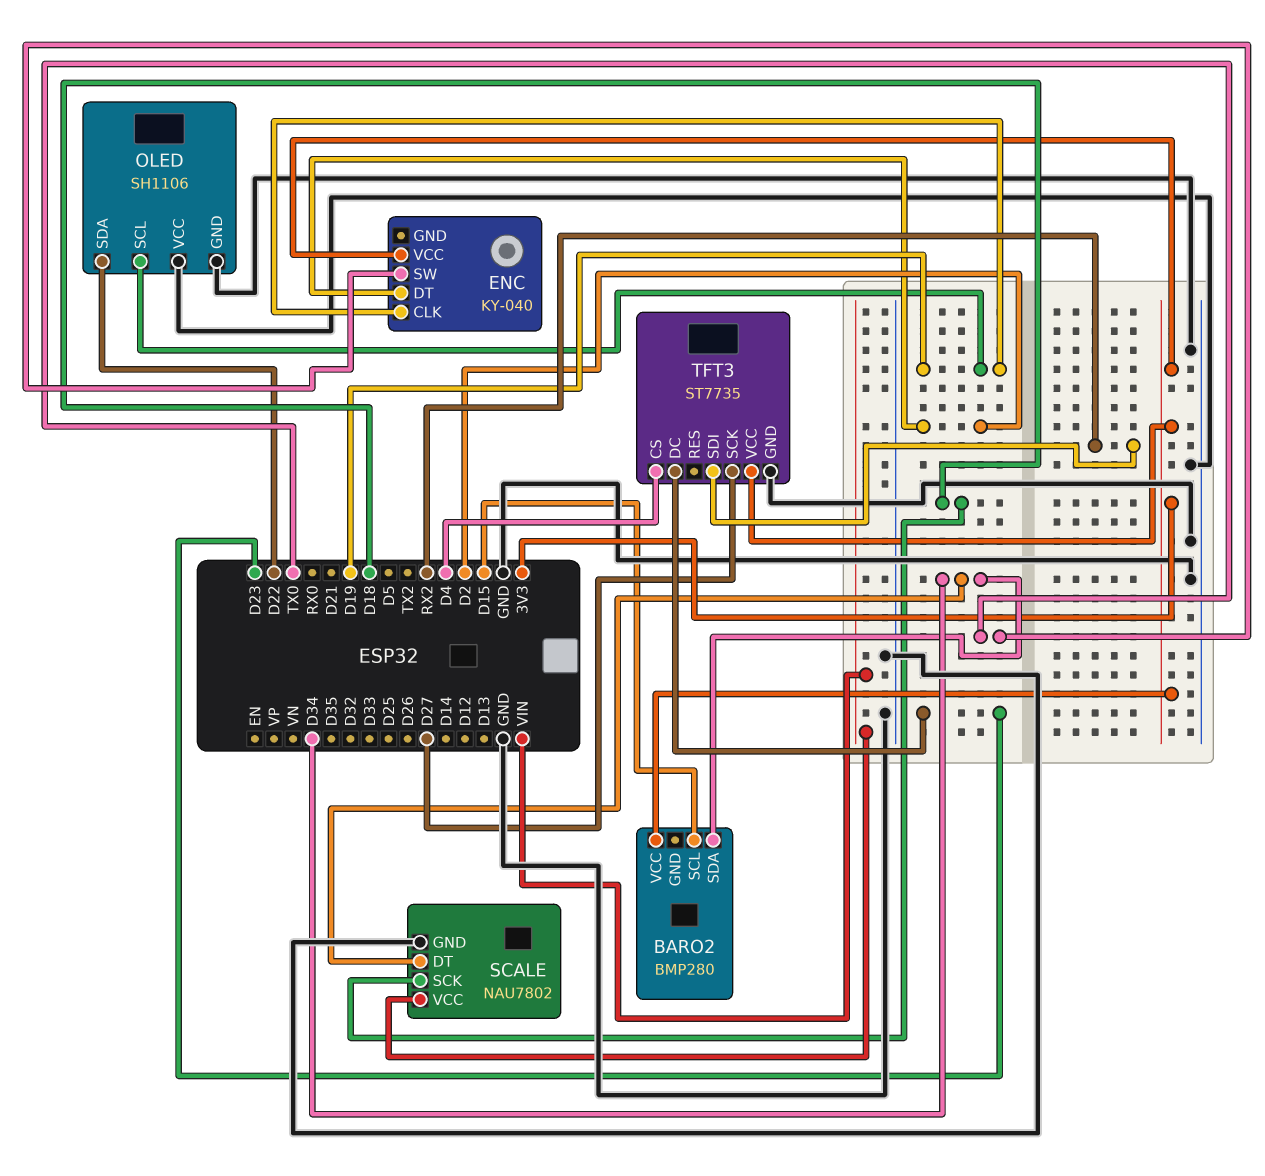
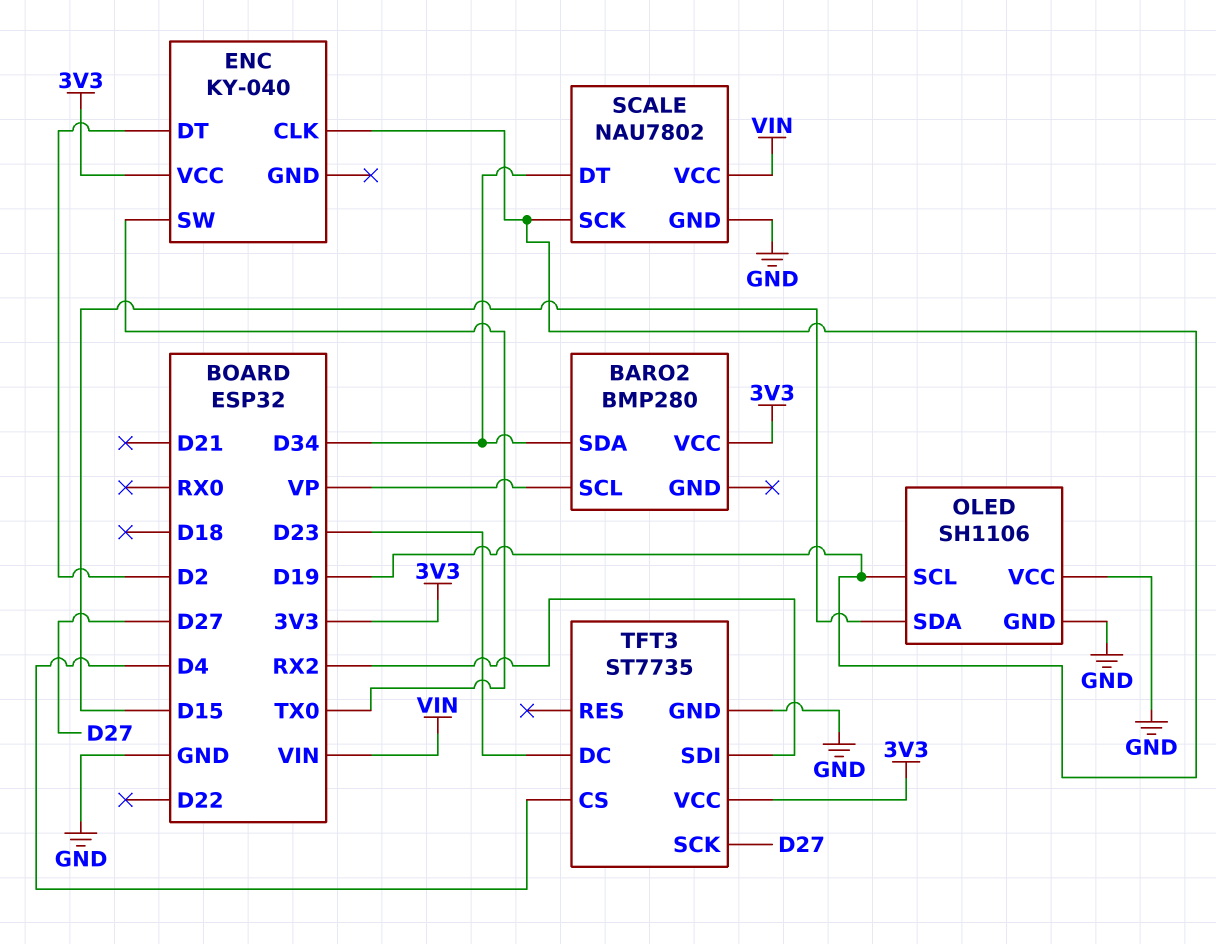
BARO2 pin SCL: D15 -> VP
OLED pin SDA: D22 -> D15
SCALE pin SCK: D18 -> D19

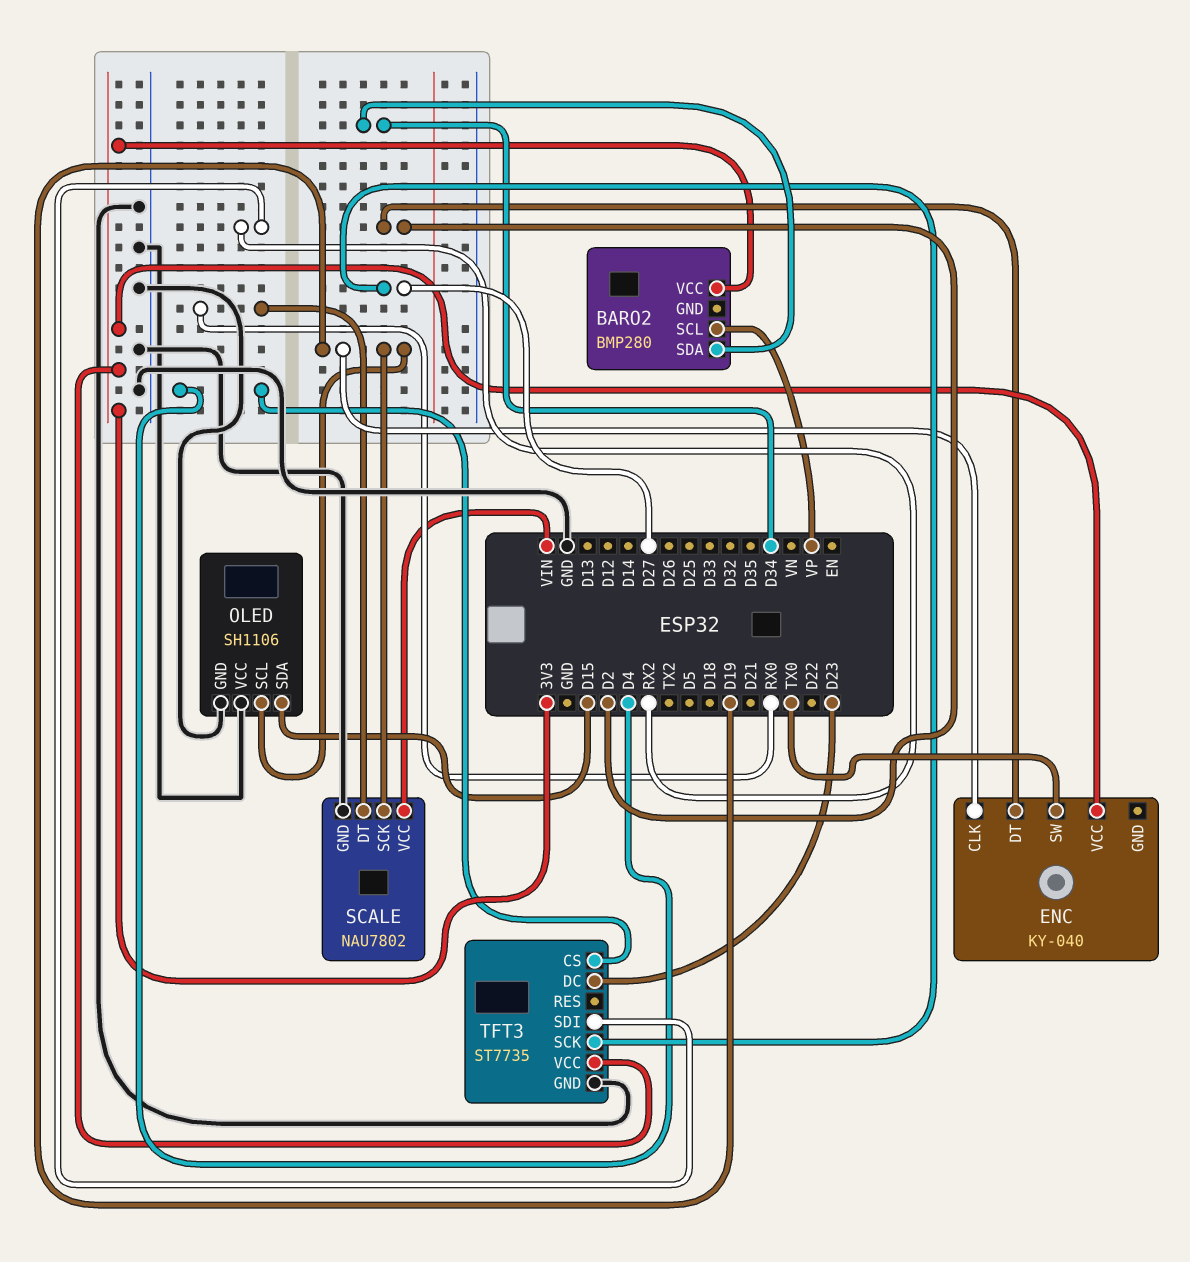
SCALE pin DT: D34 -> RX0

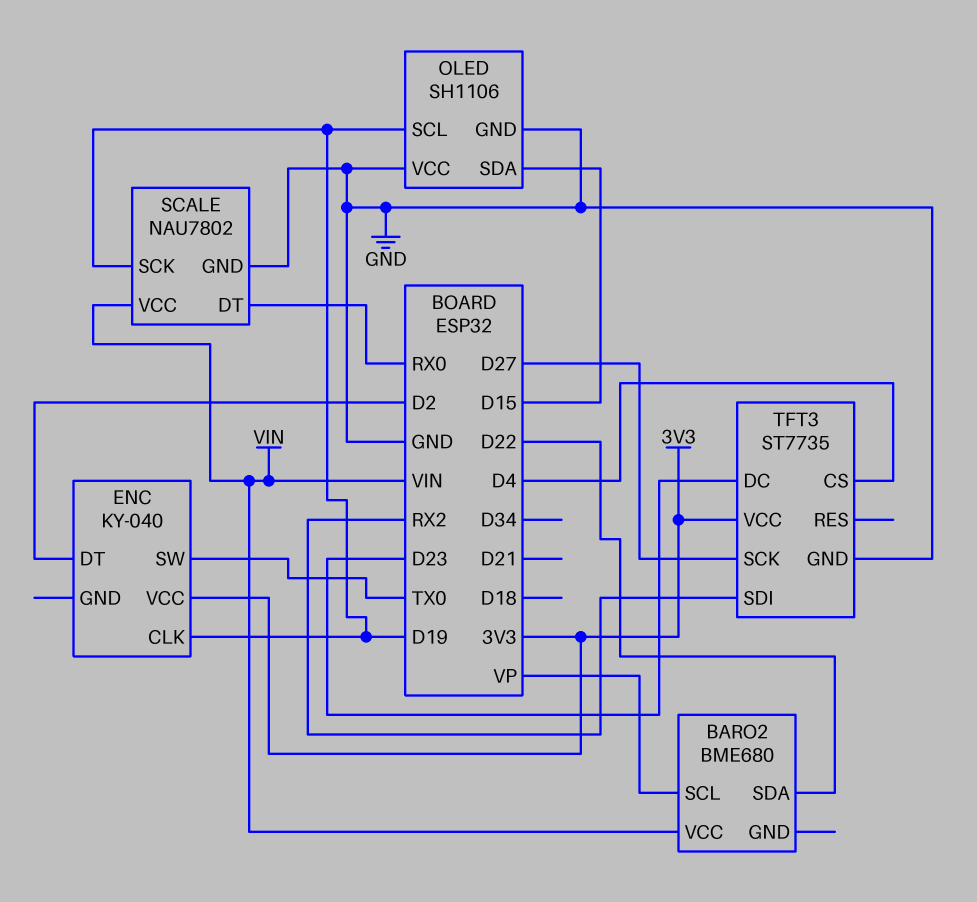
BARO2: BMP280 -> BME680
BARO2 pin SDA: D34 -> D22
BARO2 pin VCC: 3V3 -> VIN

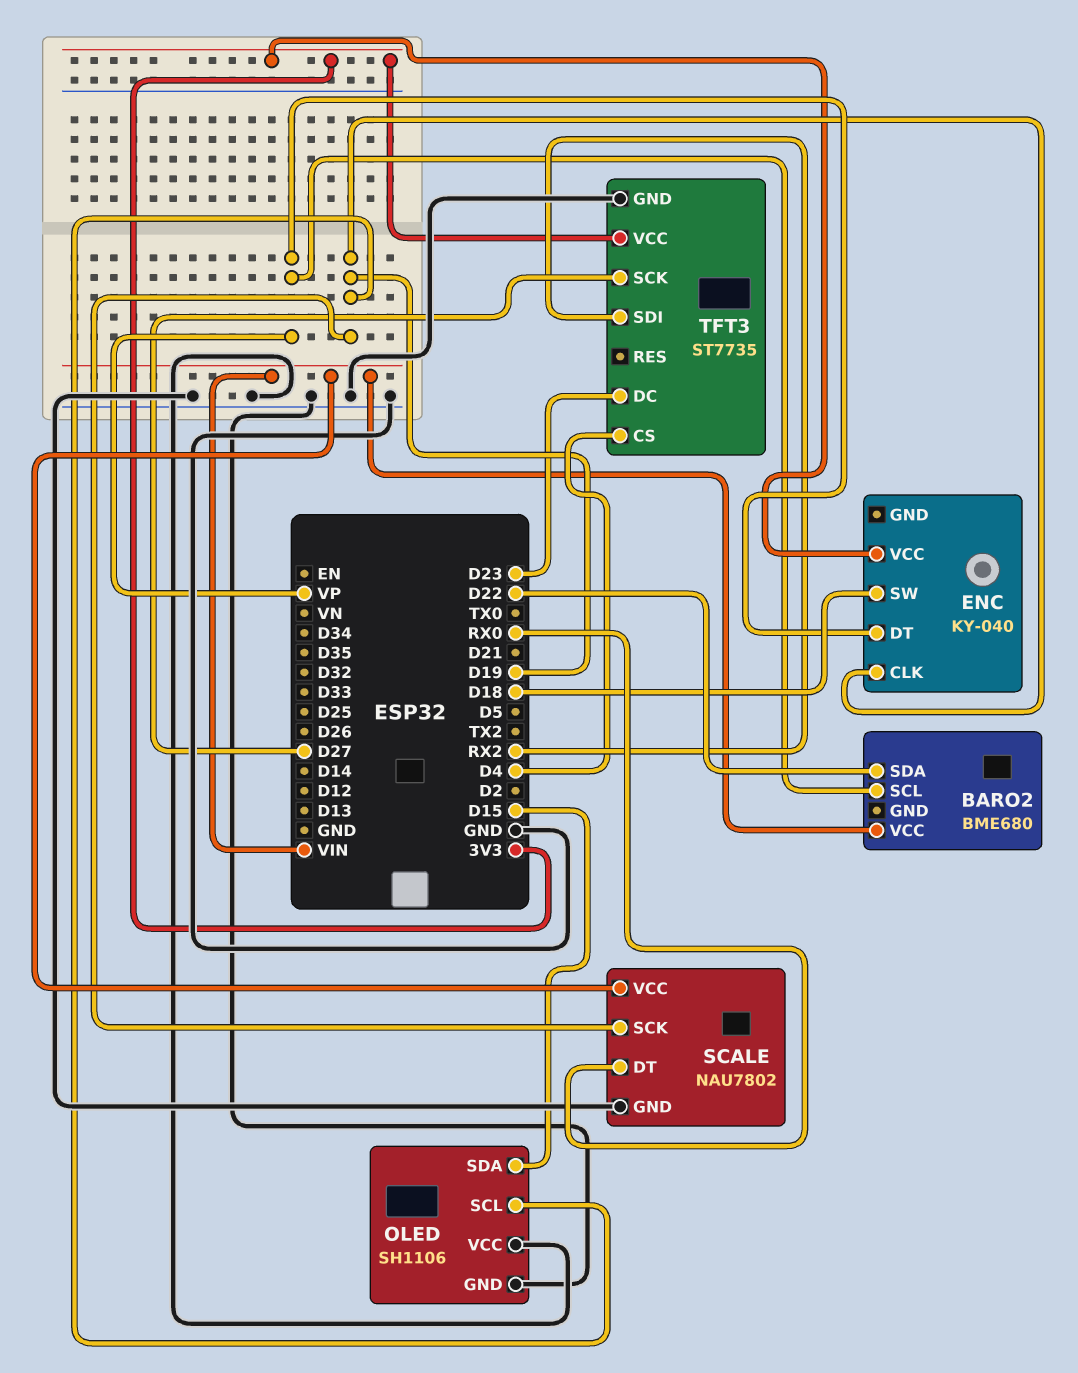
ENC pin DT: D2 -> VP
ENC pin SW: TX0 -> D18

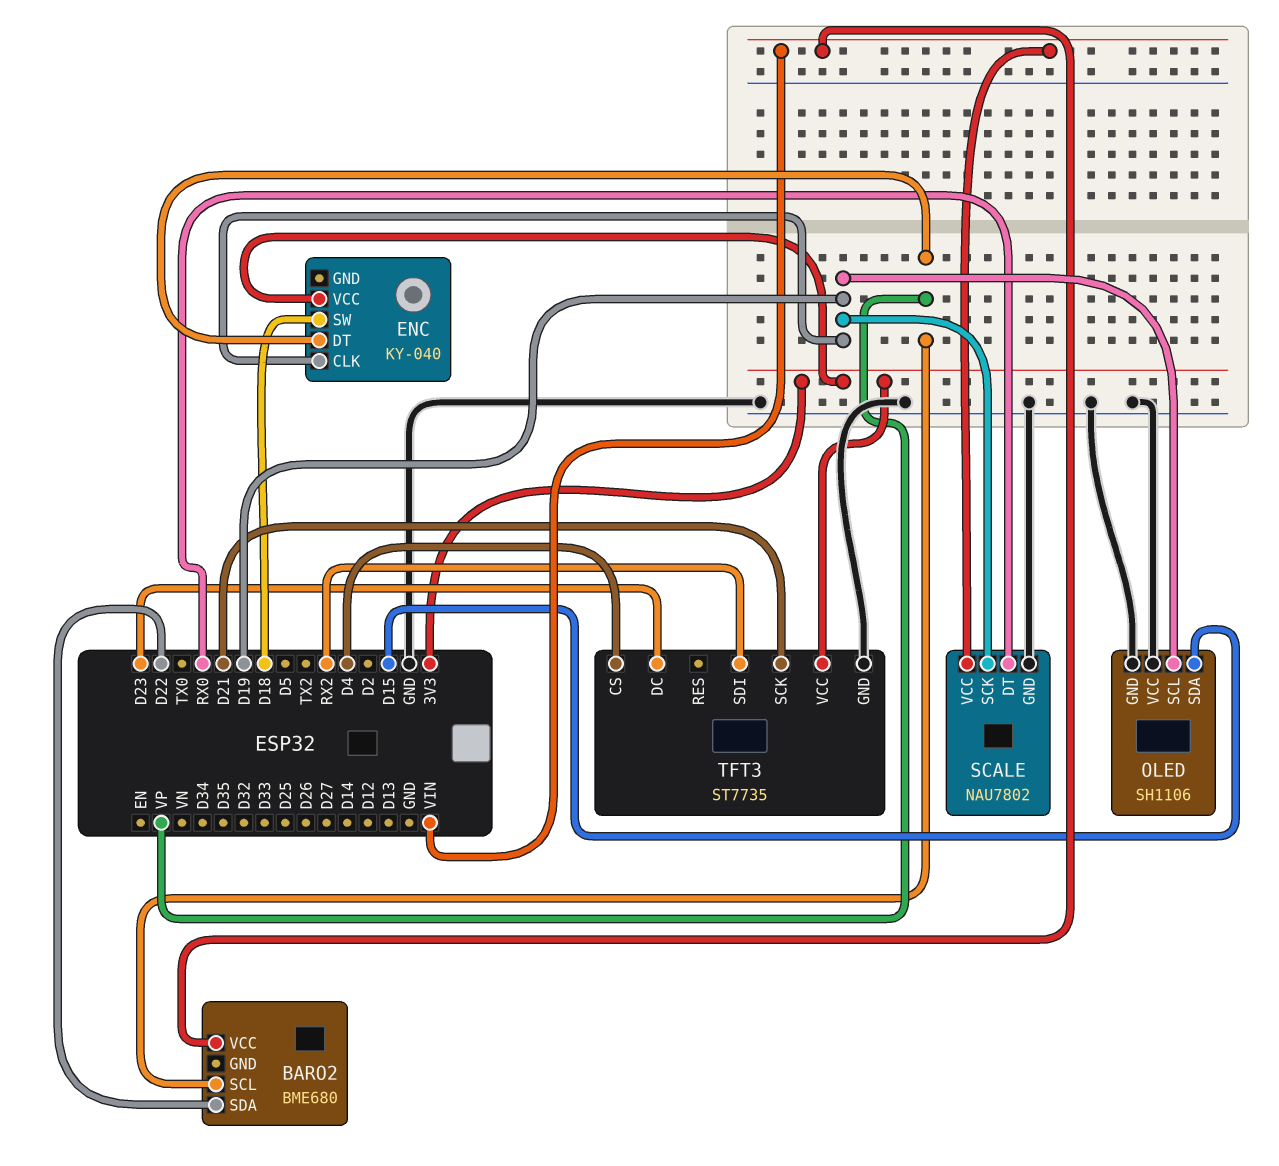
TFT3 pin SCK: D27 -> D21

